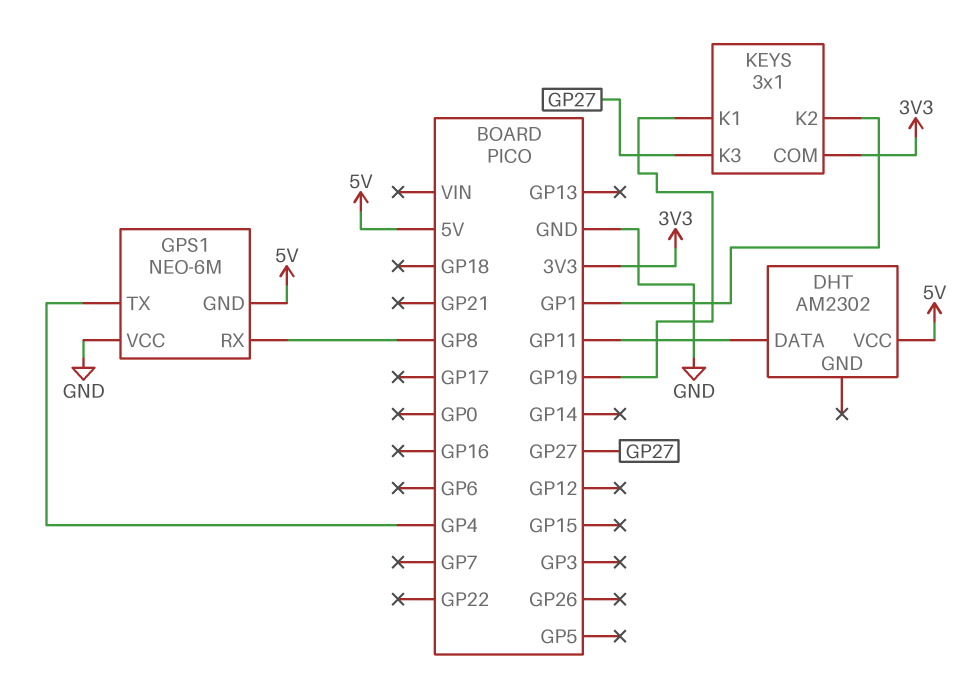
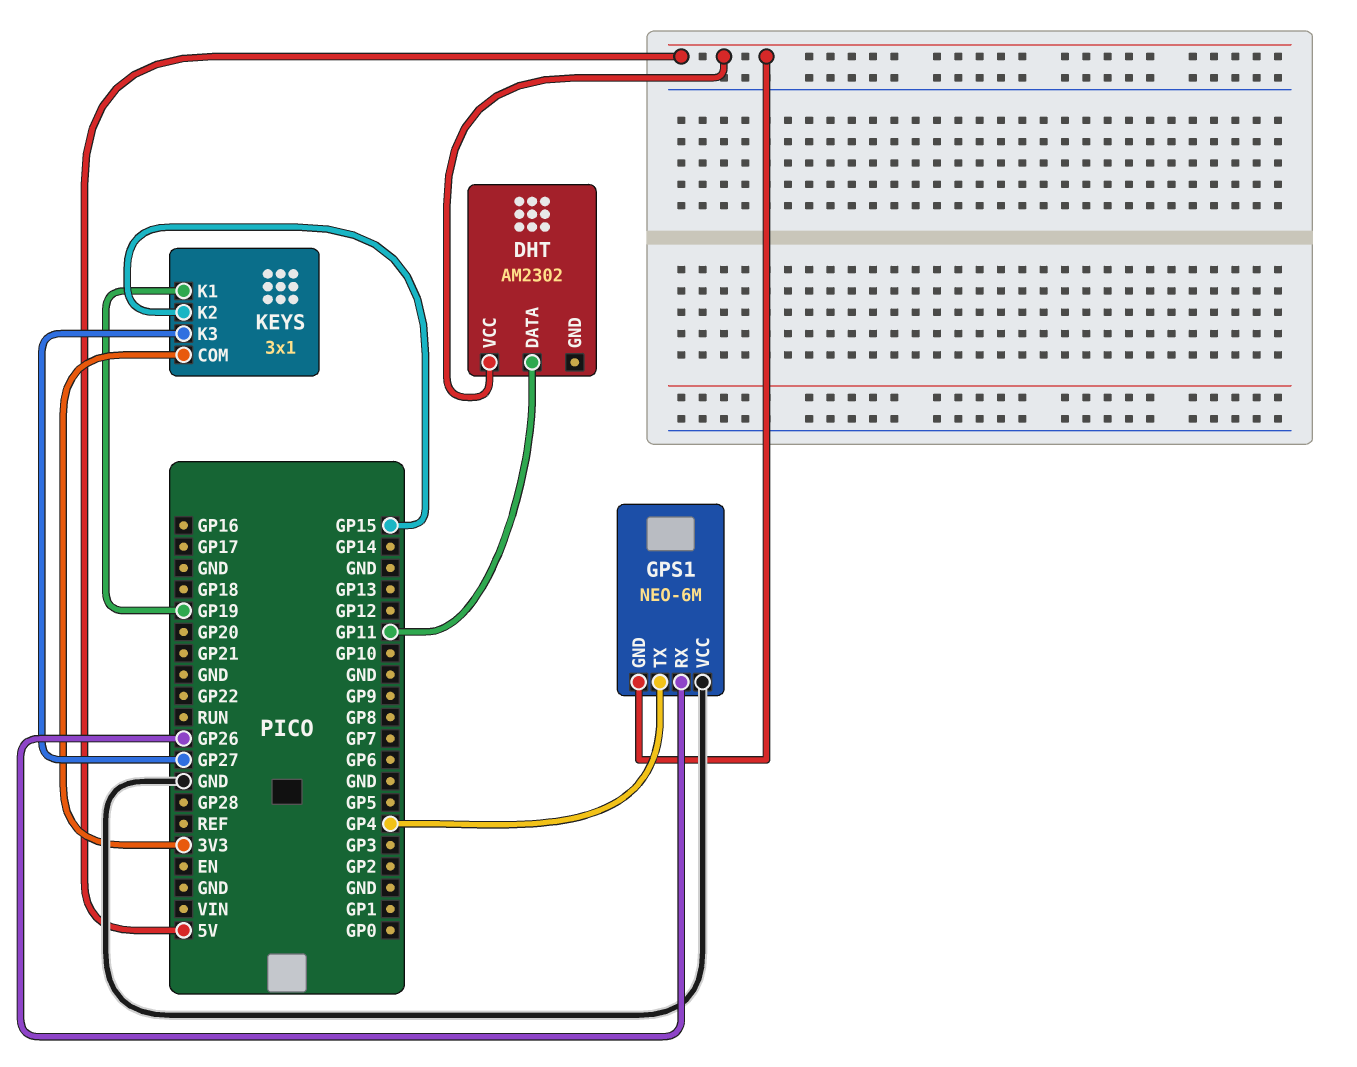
GPS1 pin RX: GP8 -> GP26
KEYS pin K2: GP1 -> GP15

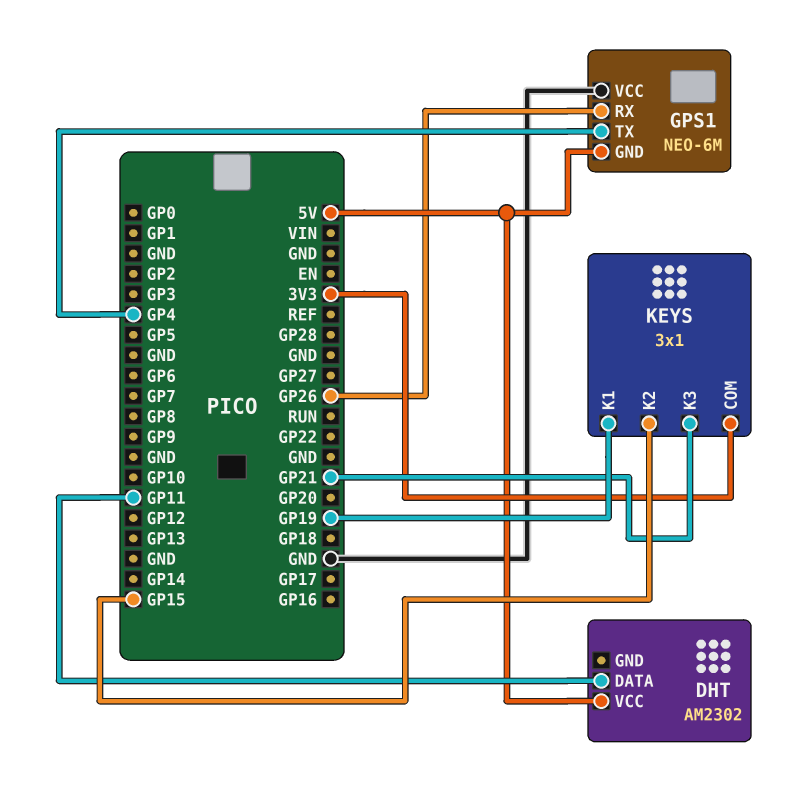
KEYS pin K3: GP27 -> GP21

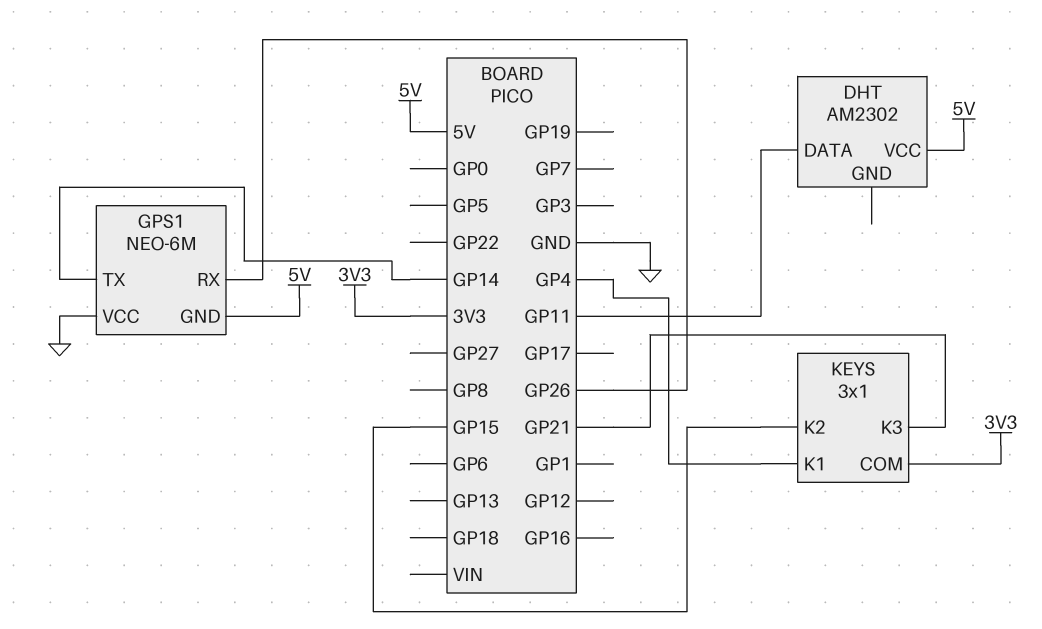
GPS1 pin TX: GP4 -> GP14
KEYS pin K1: GP19 -> GP4

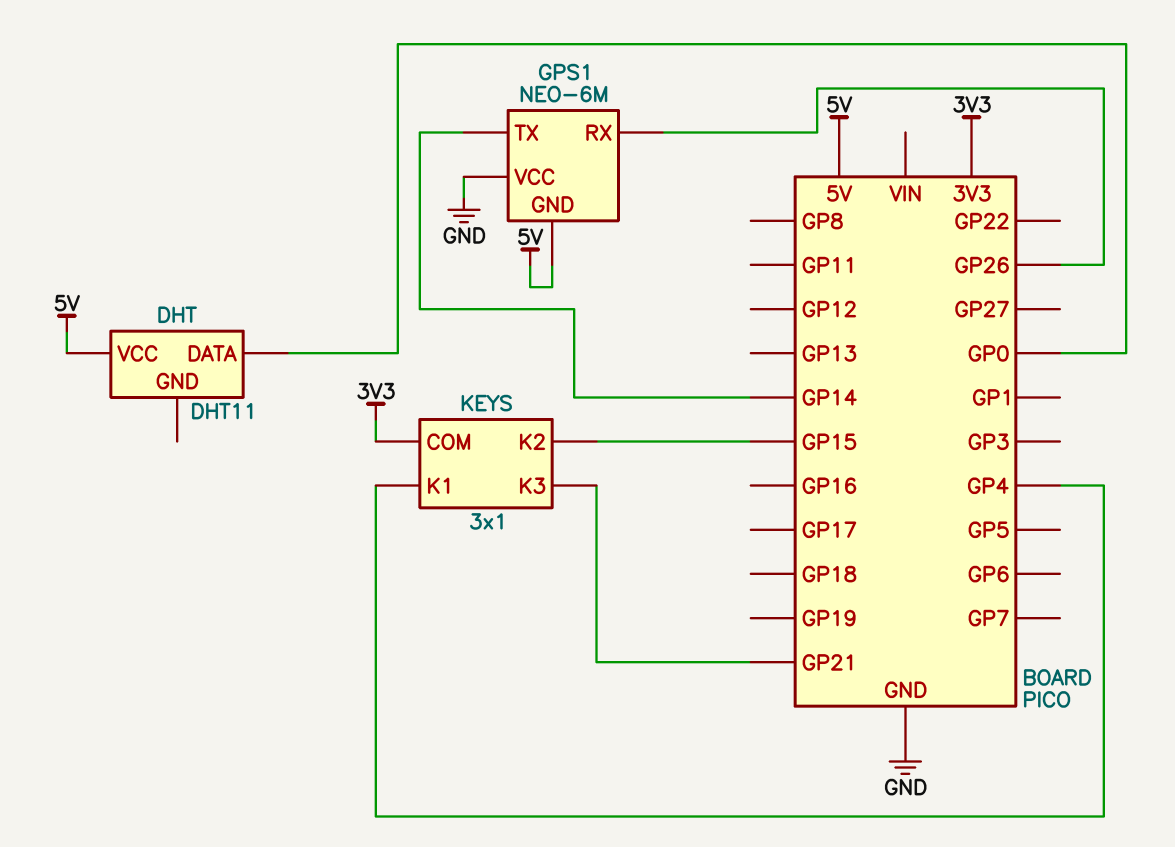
DHT: AM2302 -> DHT11
DHT pin DATA: GP11 -> GP0

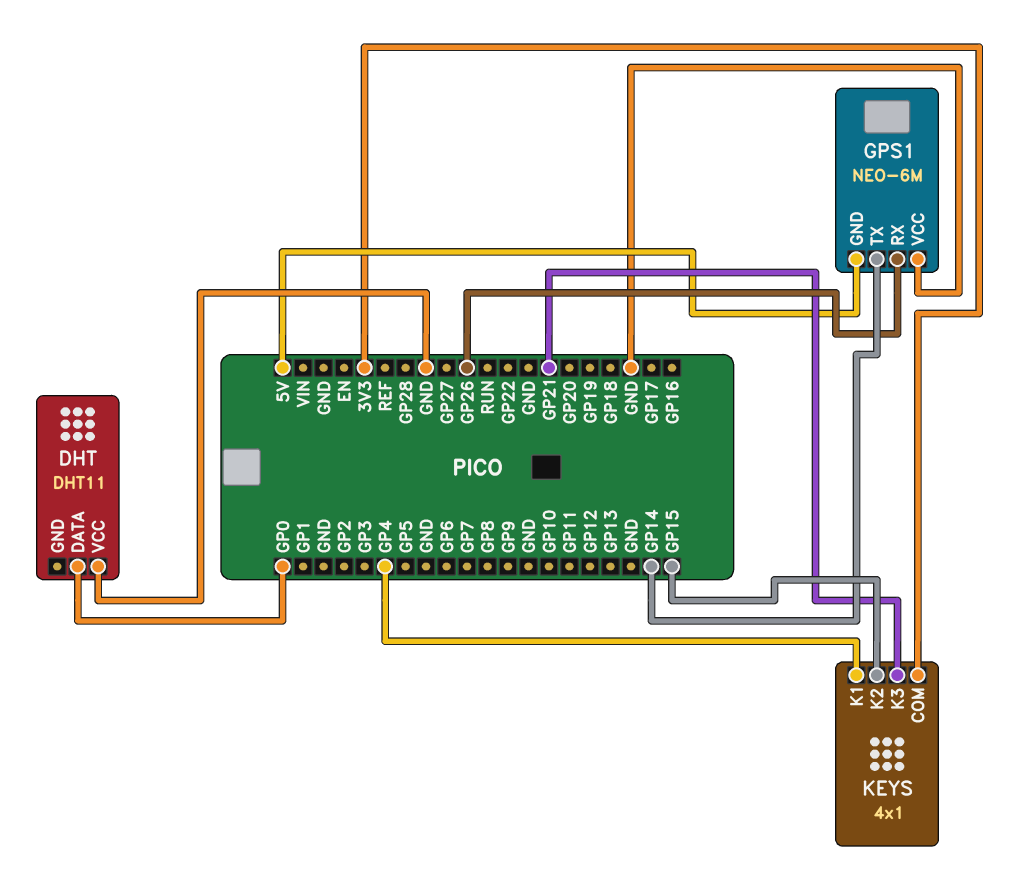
DHT pin VCC: 5V -> GND
KEYS: 3x1 -> 4x1

